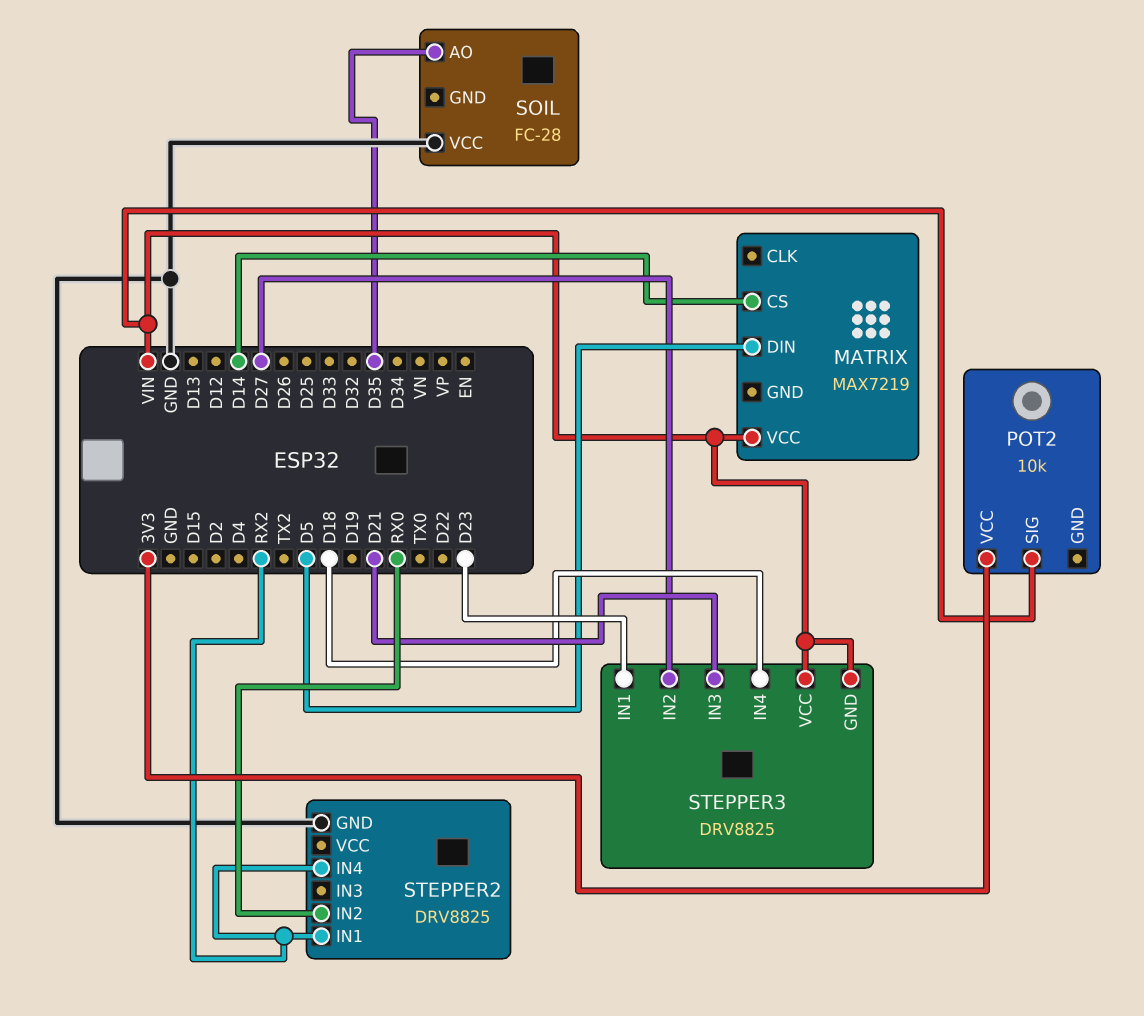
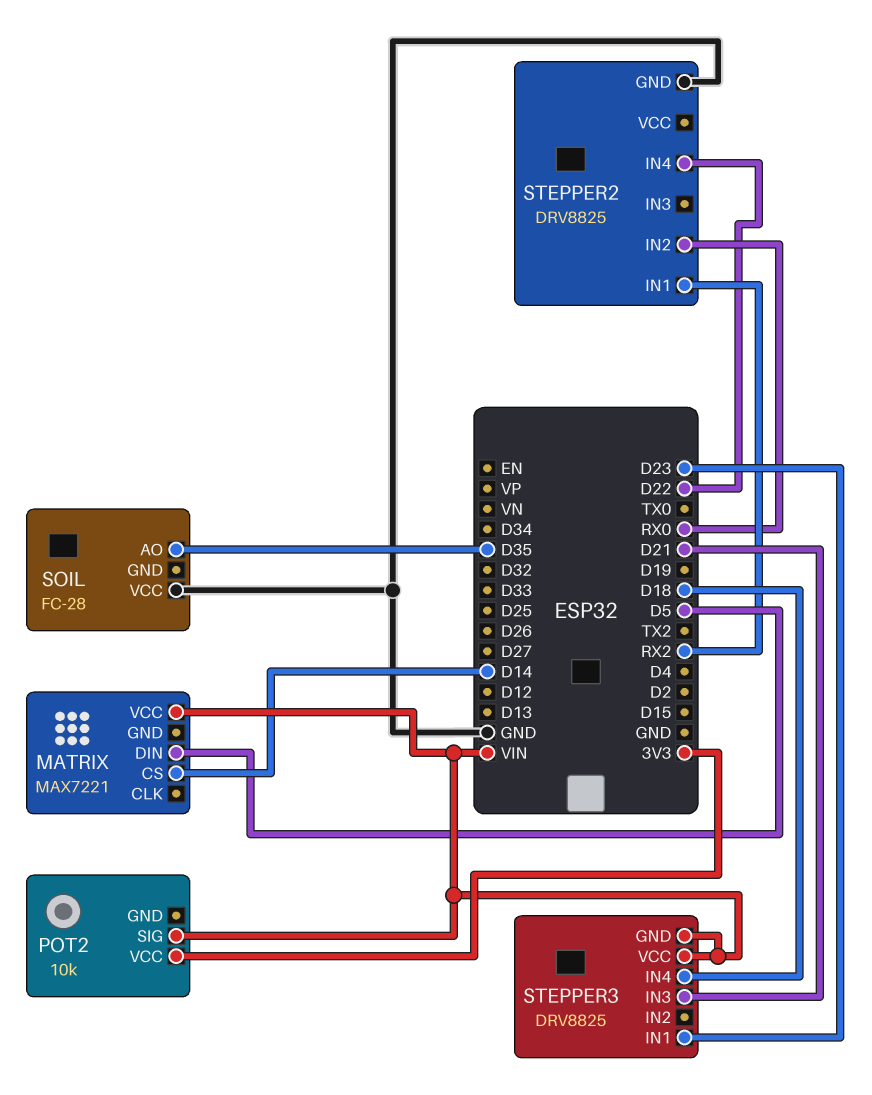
MATRIX: MAX7219 -> MAX7221
STEPPER2 pin IN4: RX2 -> D22
STEPPER3 pin IN2: D27 -> none

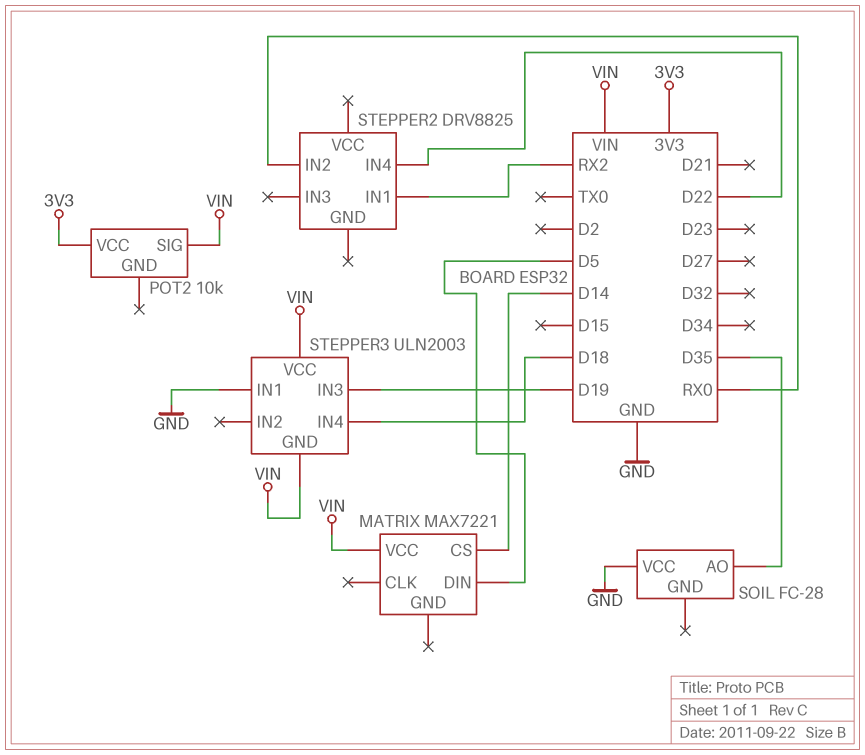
STEPPER2 pin GND: GND -> none
STEPPER3: DRV8825 -> ULN2003
STEPPER3 pin IN1: D23 -> GND
STEPPER3 pin IN3: D21 -> D19

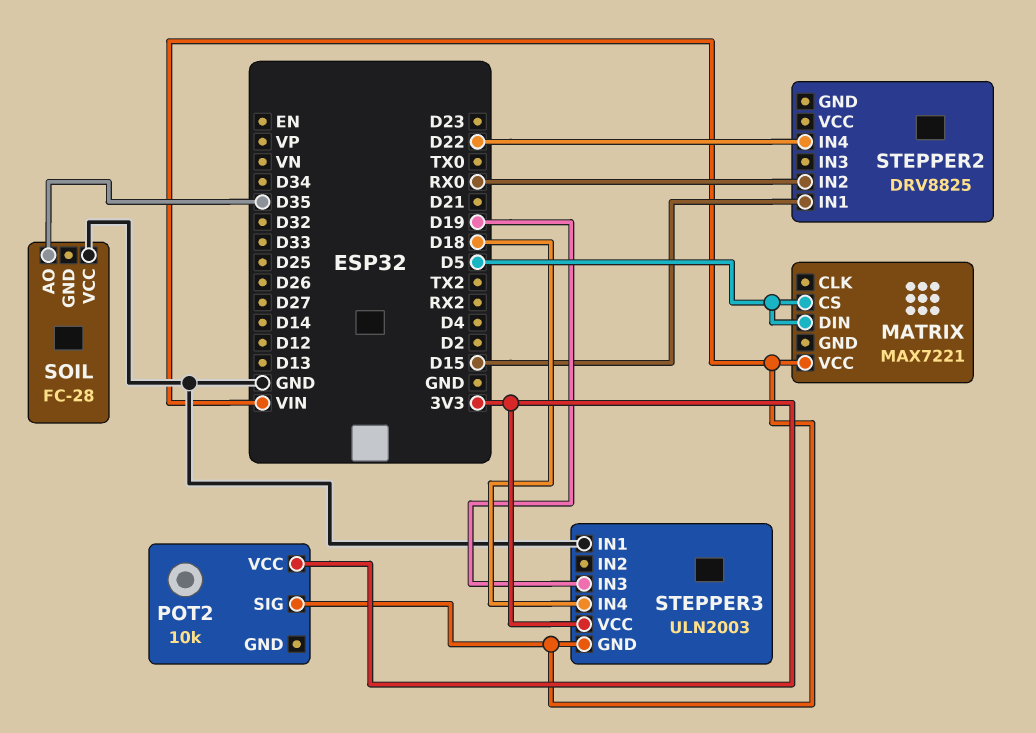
MATRIX pin CS: D14 -> D5
STEPPER2 pin IN1: RX2 -> D15
STEPPER3 pin VCC: VIN -> 3V3

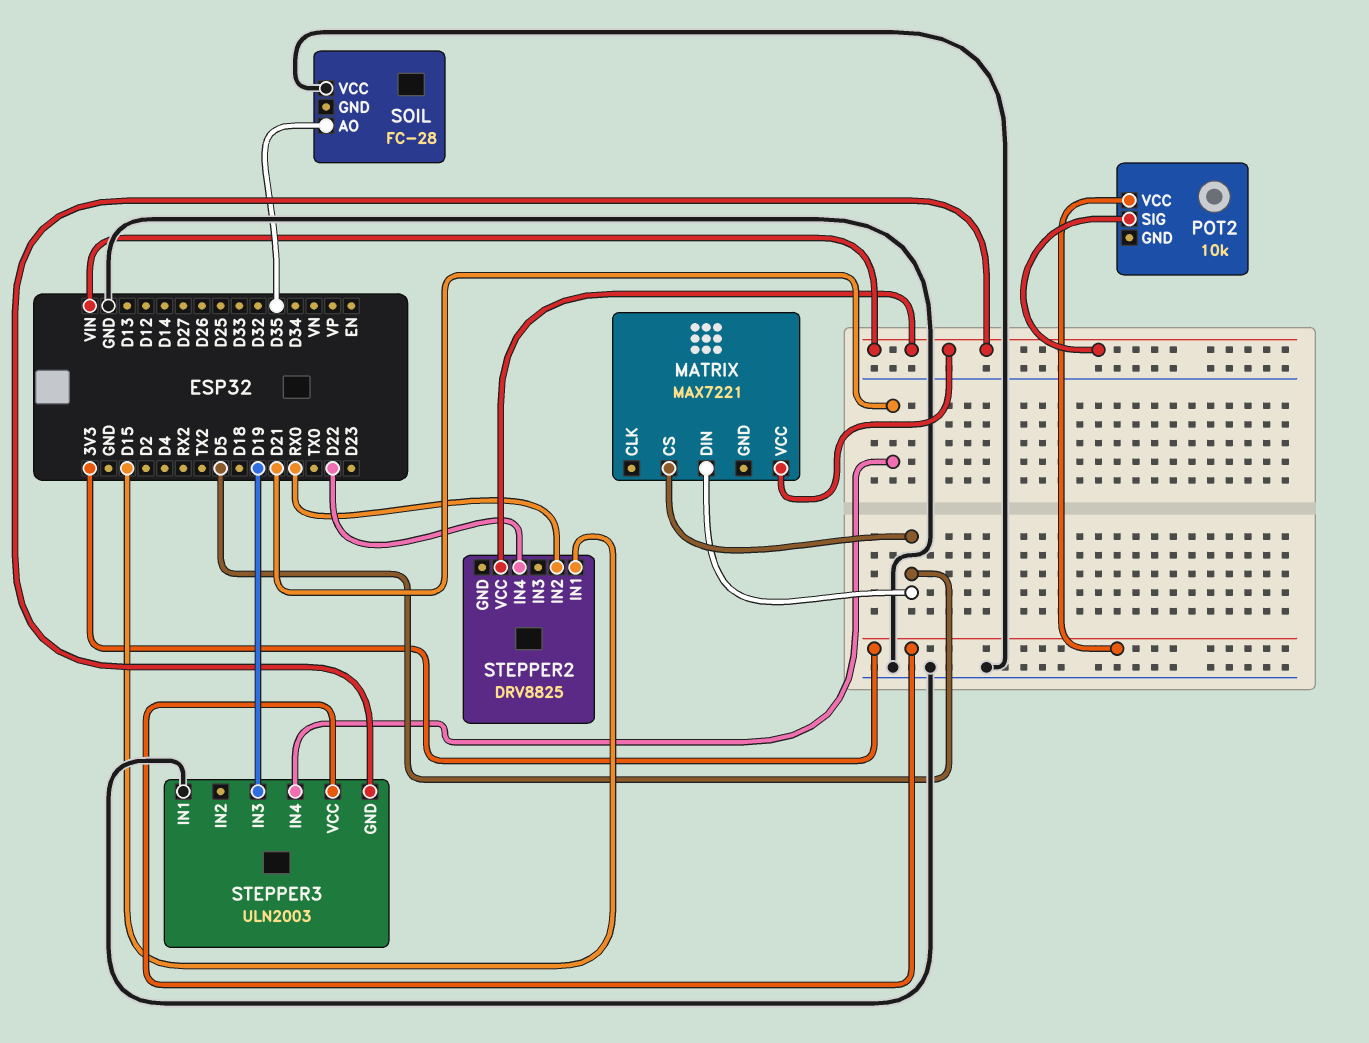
STEPPER2 pin VCC: none -> VIN
STEPPER3 pin IN4: D18 -> D21

